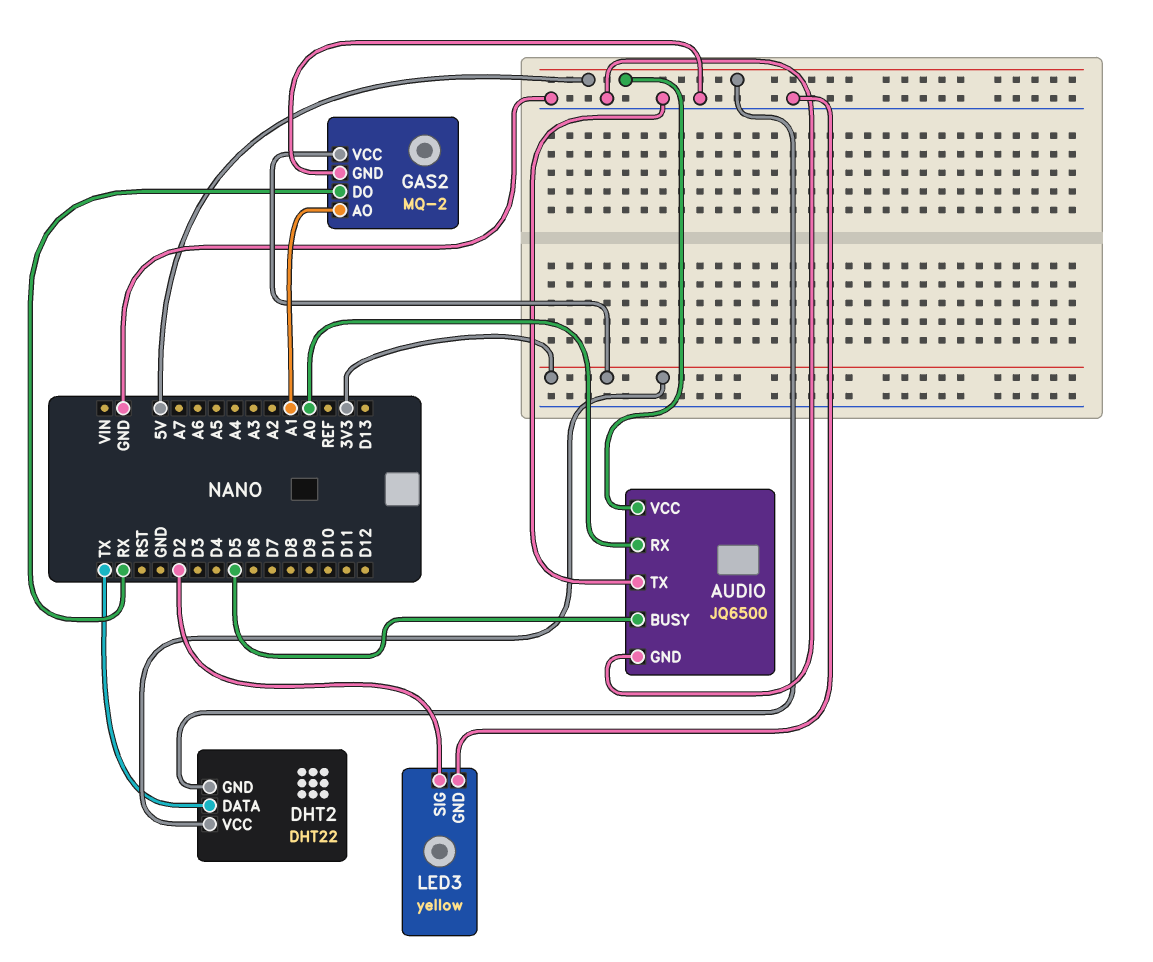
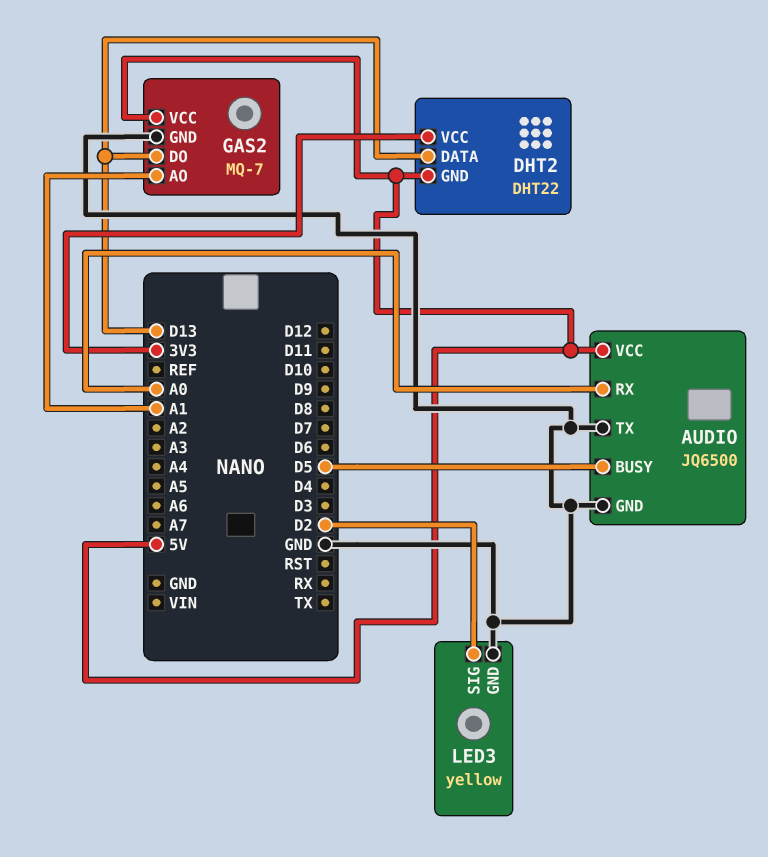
DHT2 pin DATA: TX -> D13
GAS2: MQ-2 -> MQ-7
GAS2 pin DO: RX -> D13
GAS2 pin VCC: 3V3 -> 5V

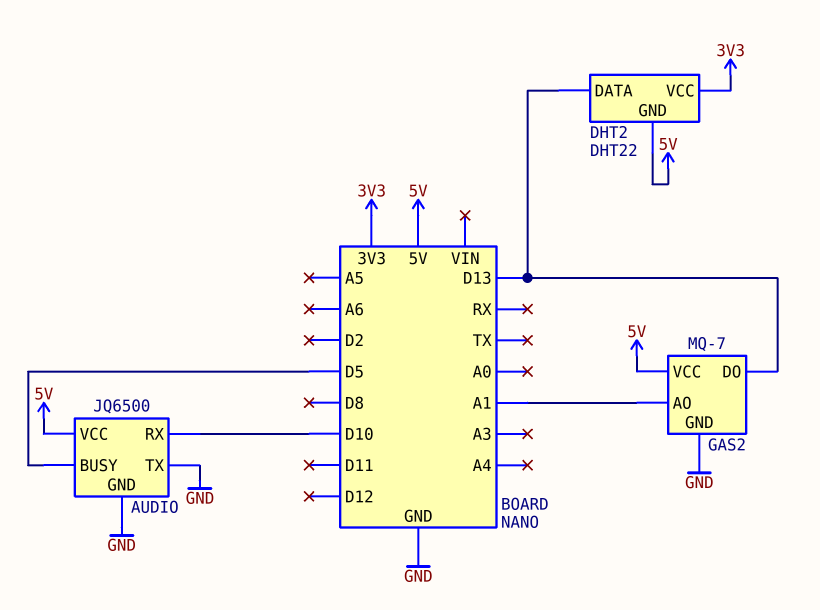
AUDIO pin RX: A0 -> D10
LED3: yellow -> none
LED3 pin GND: GND -> none
LED3 pin SIG: D2 -> none

